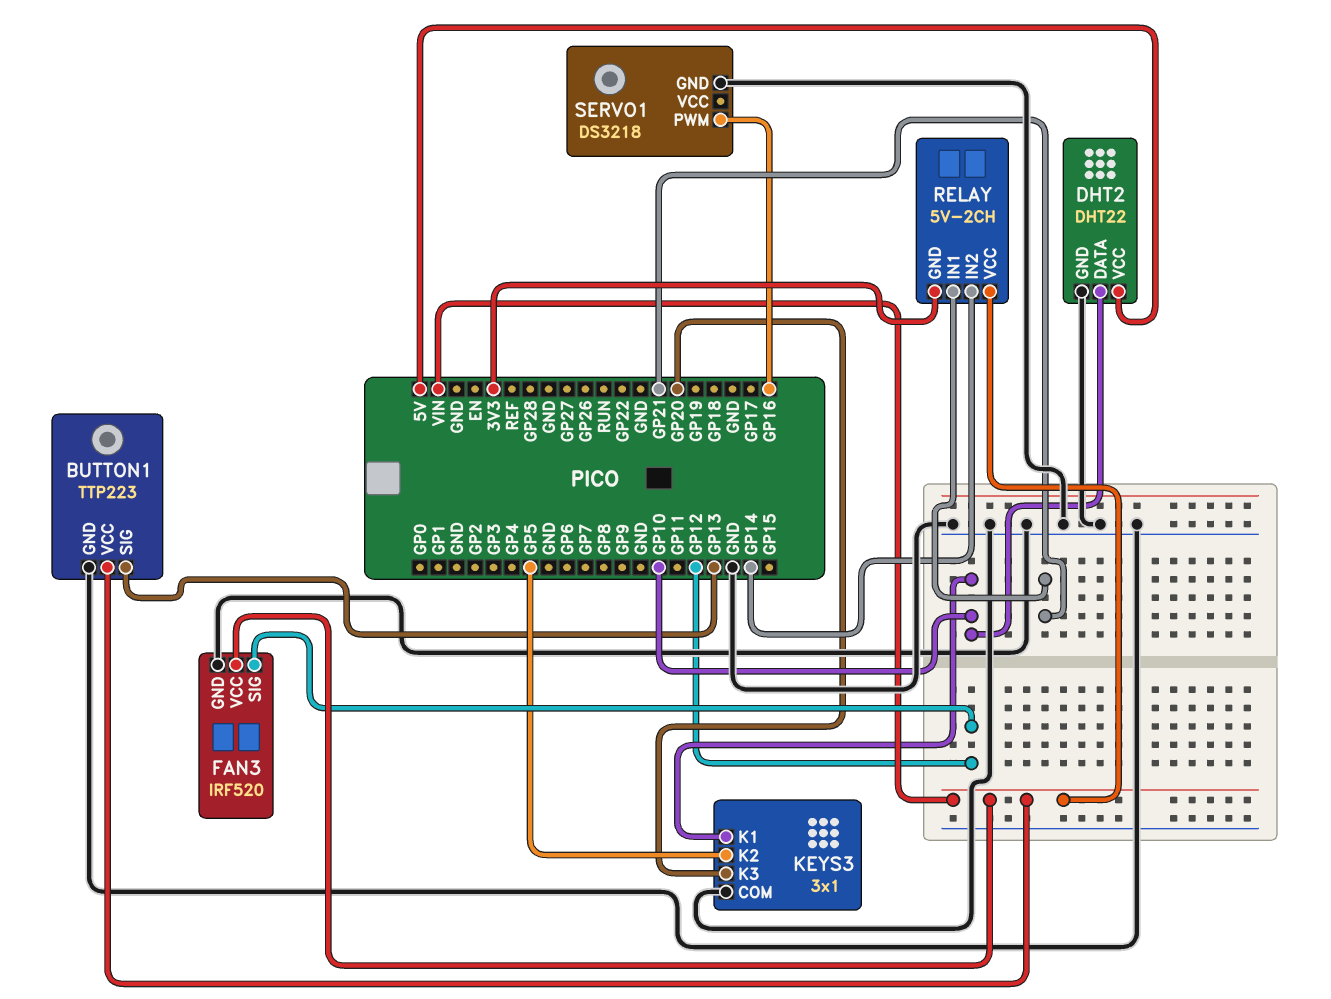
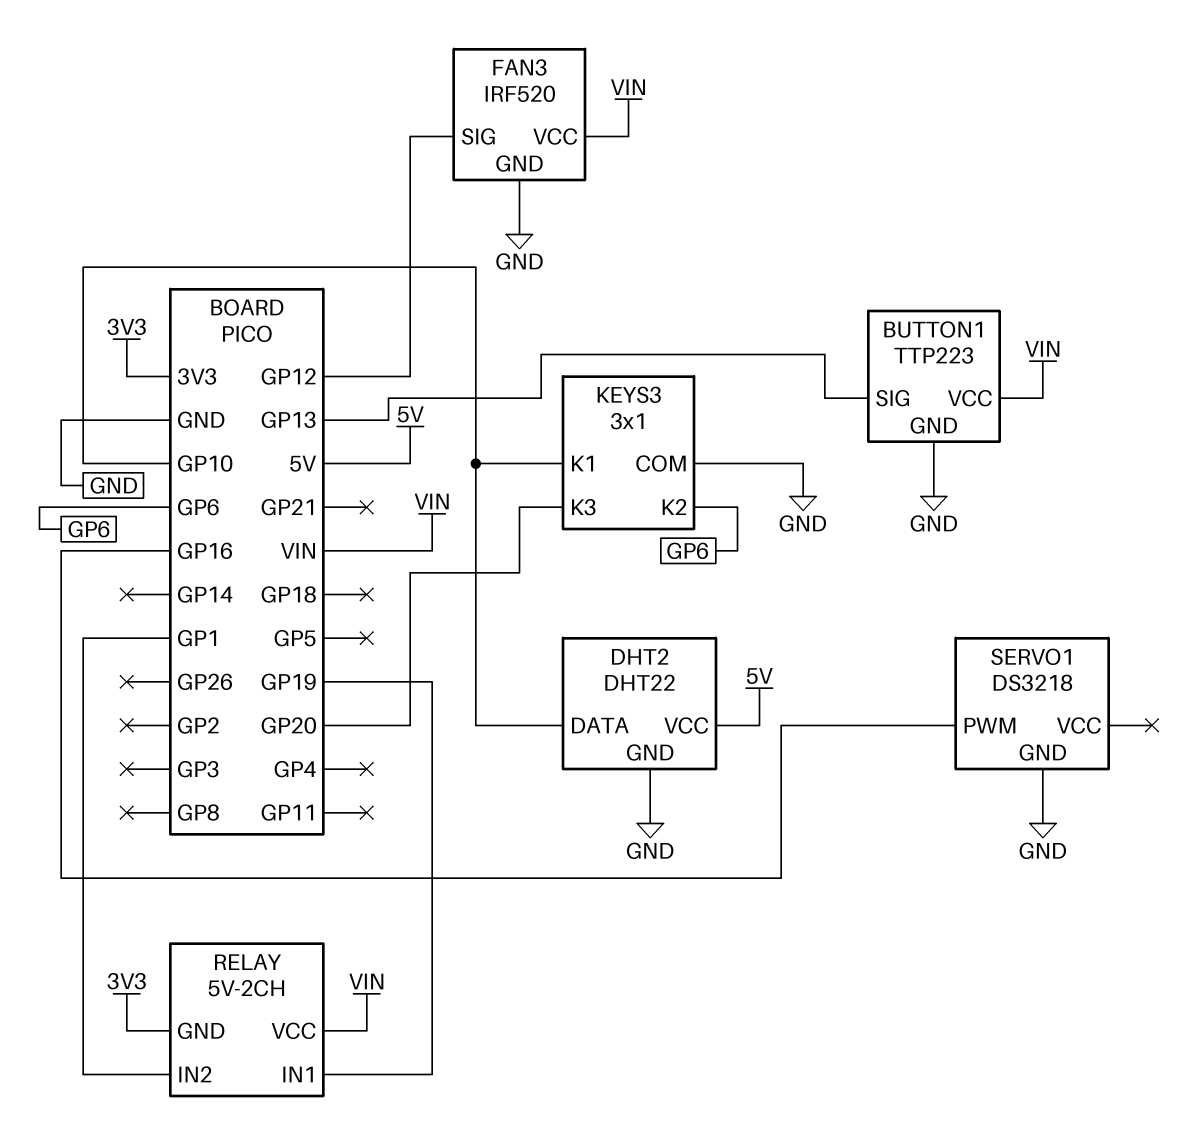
KEYS3 pin K2: GP5 -> GP6
RELAY pin IN1: GP21 -> GP19
RELAY pin IN2: GP14 -> GP1

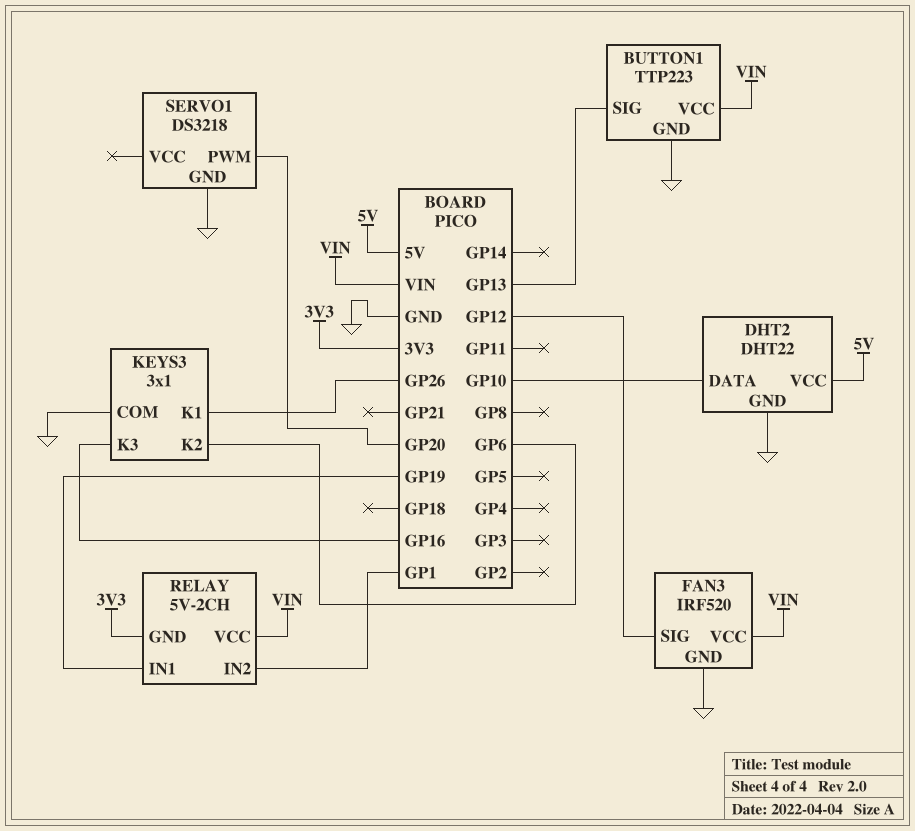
KEYS3 pin K1: GP10 -> GP26
KEYS3 pin K3: GP20 -> GP16
SERVO1 pin PWM: GP16 -> GP20

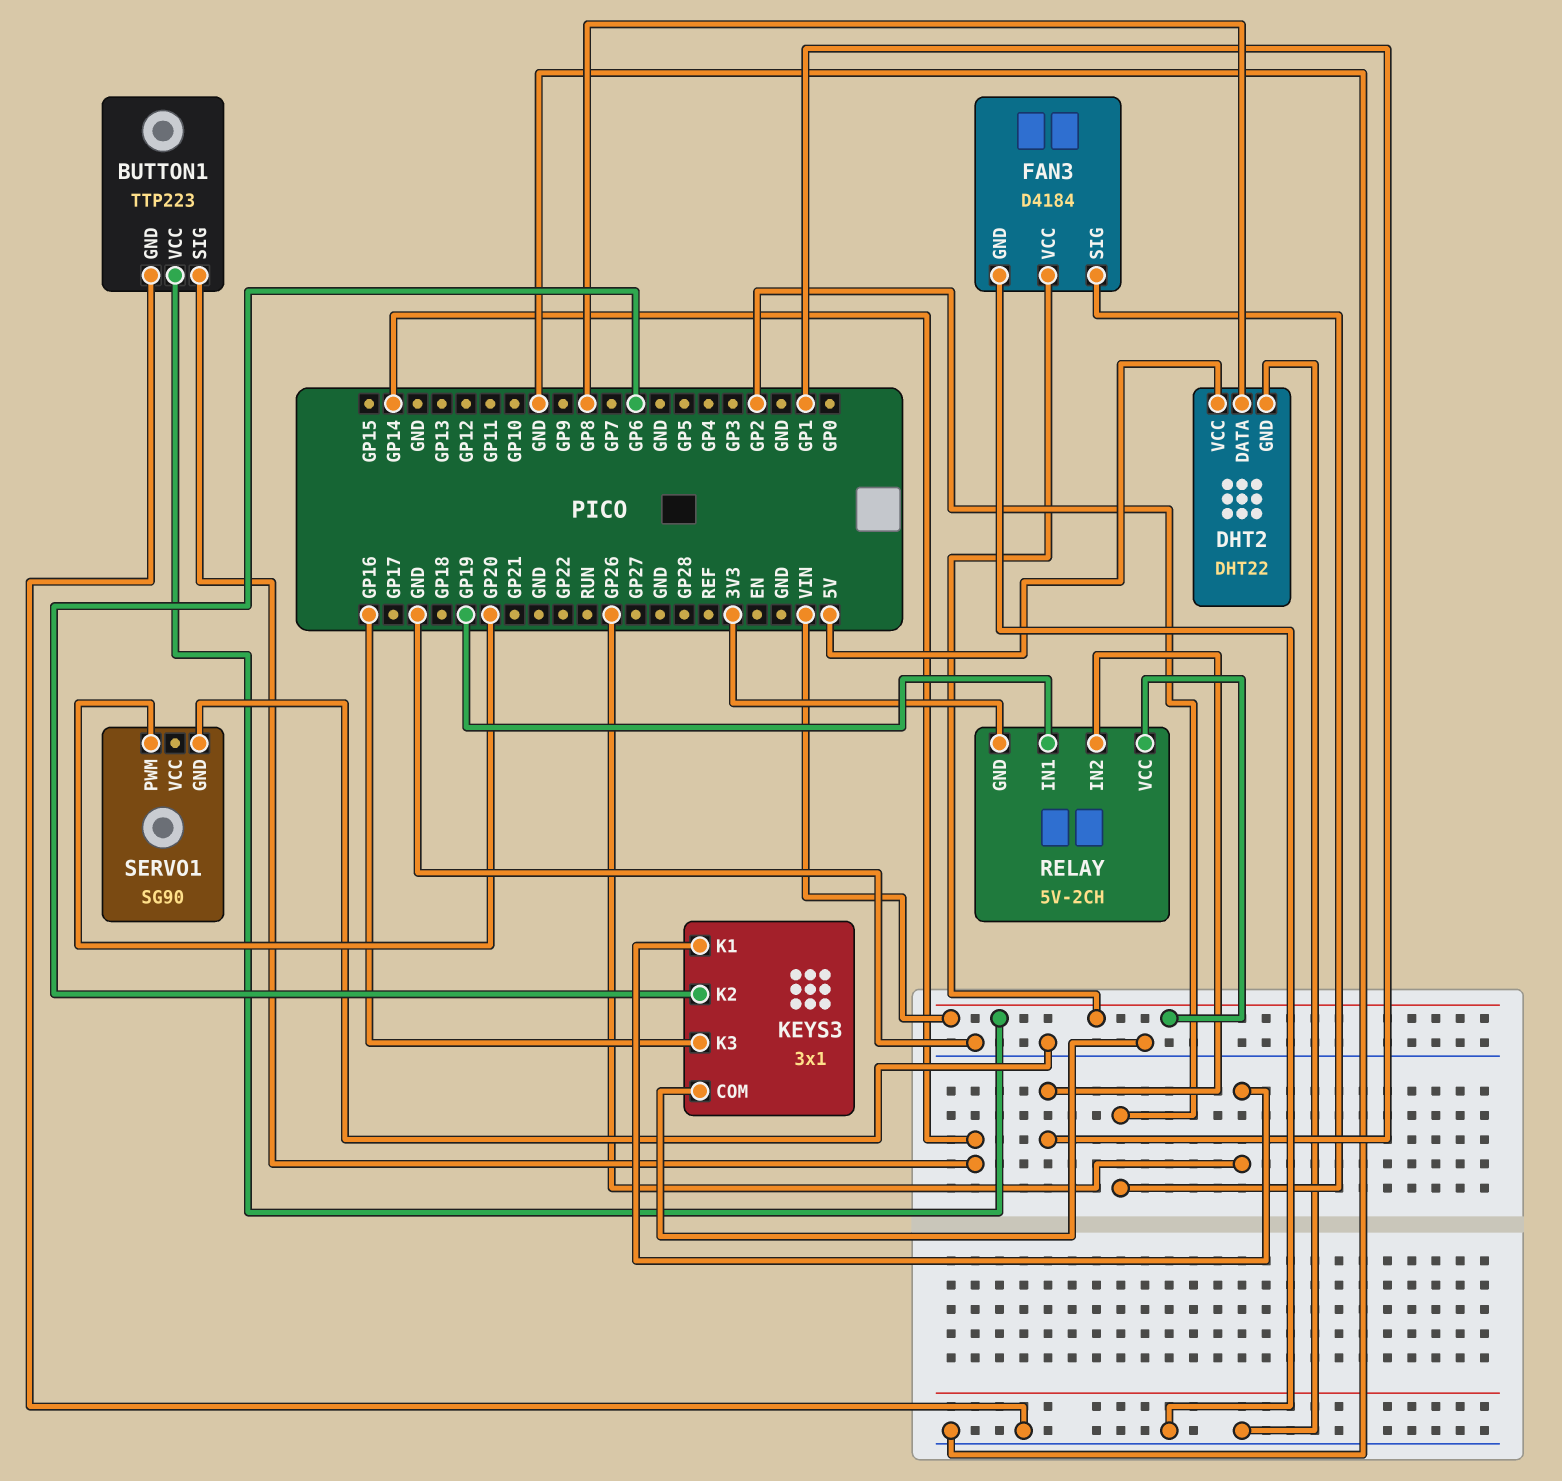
BUTTON1 pin SIG: GP13 -> GP14
DHT2 pin DATA: GP10 -> GP8
FAN3: IRF520 -> D4184
FAN3 pin SIG: GP12 -> GP2
SERVO1: DS3218 -> SG90

